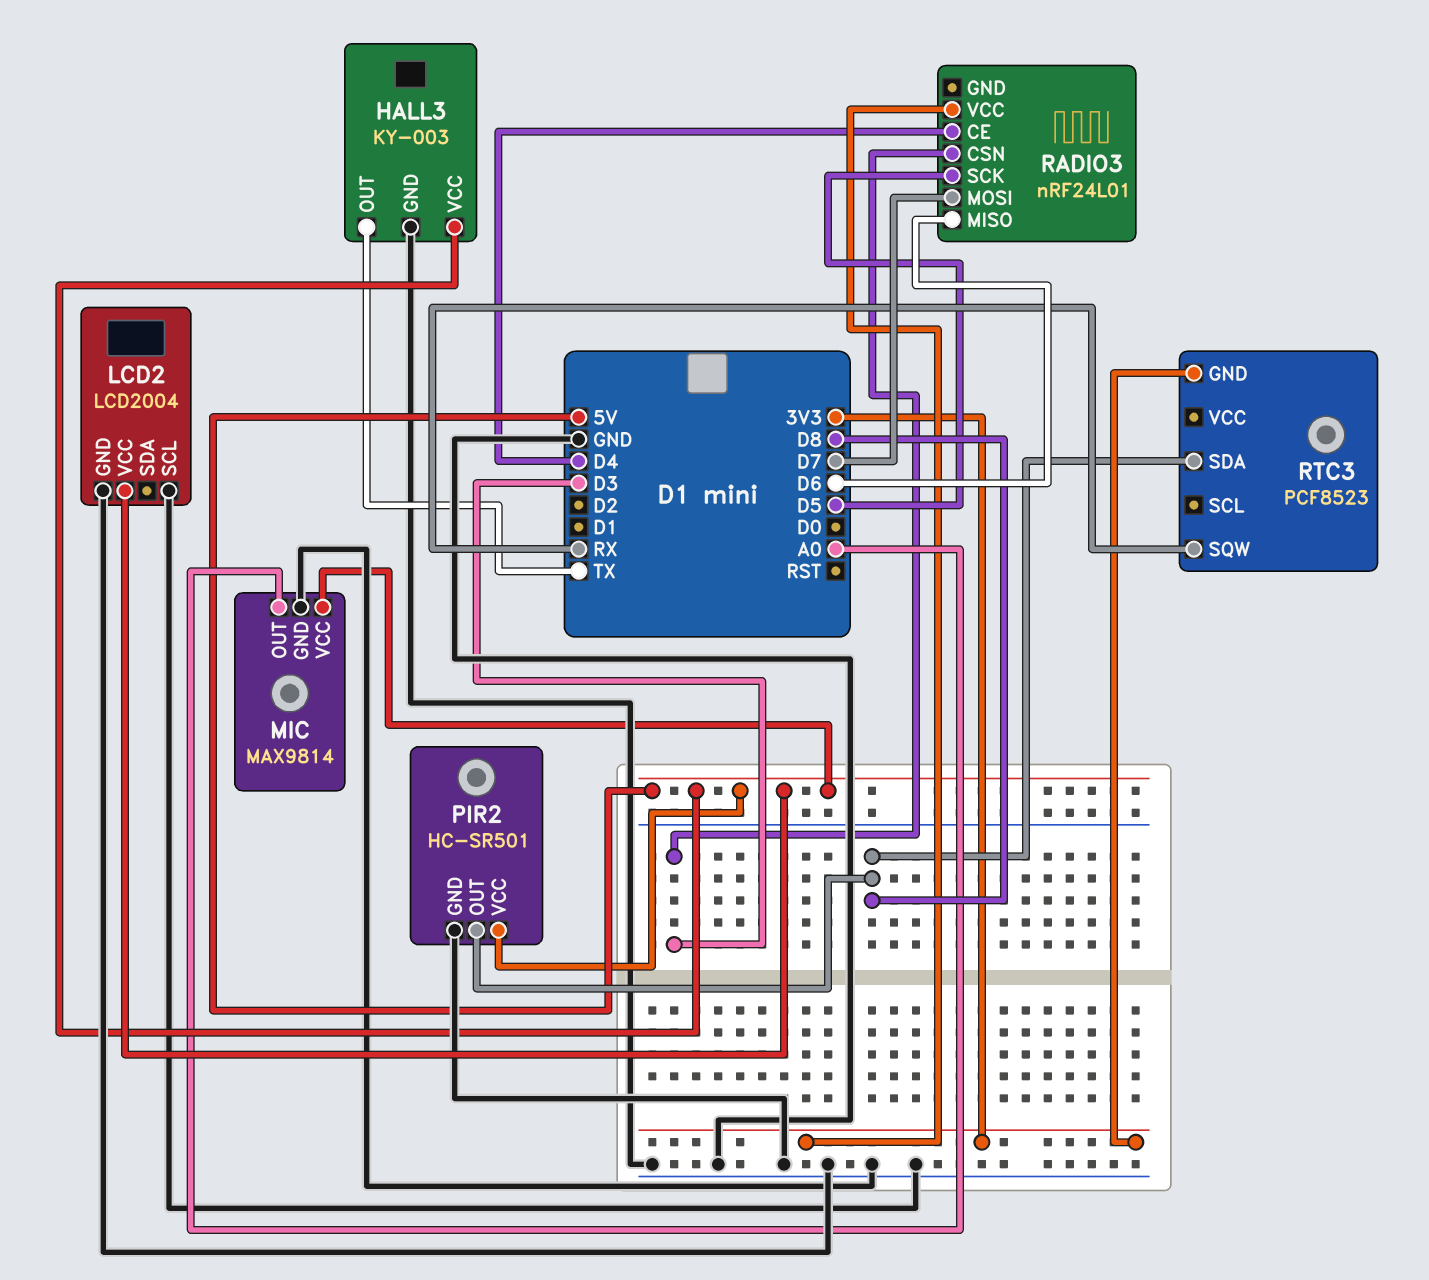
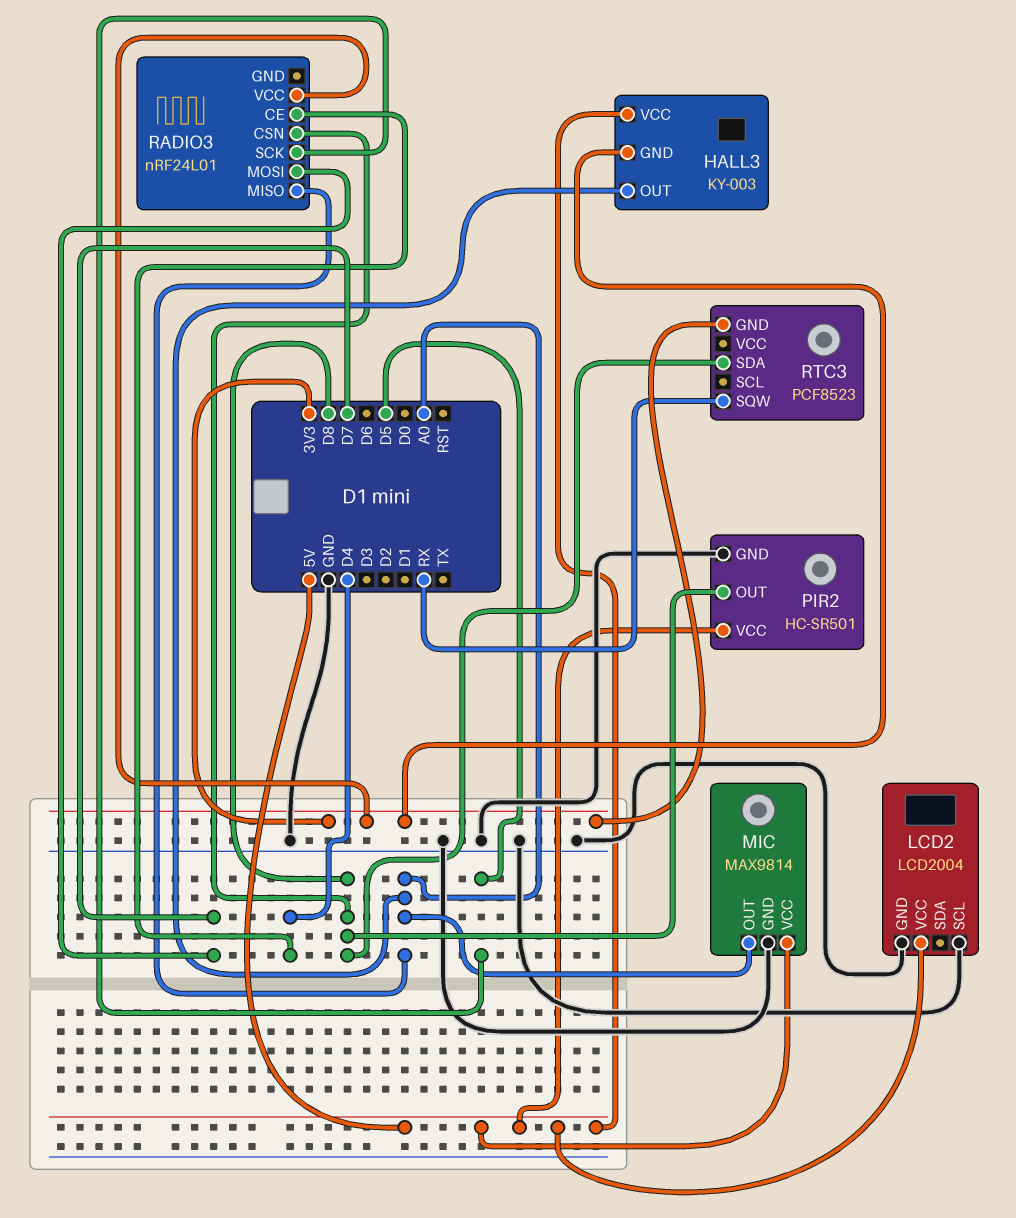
HALL3 pin GND: GND -> 3V3
HALL3 pin OUT: TX -> A0
RADIO3 pin CSN: D3 -> D8
RADIO3 pin MISO: D6 -> A0

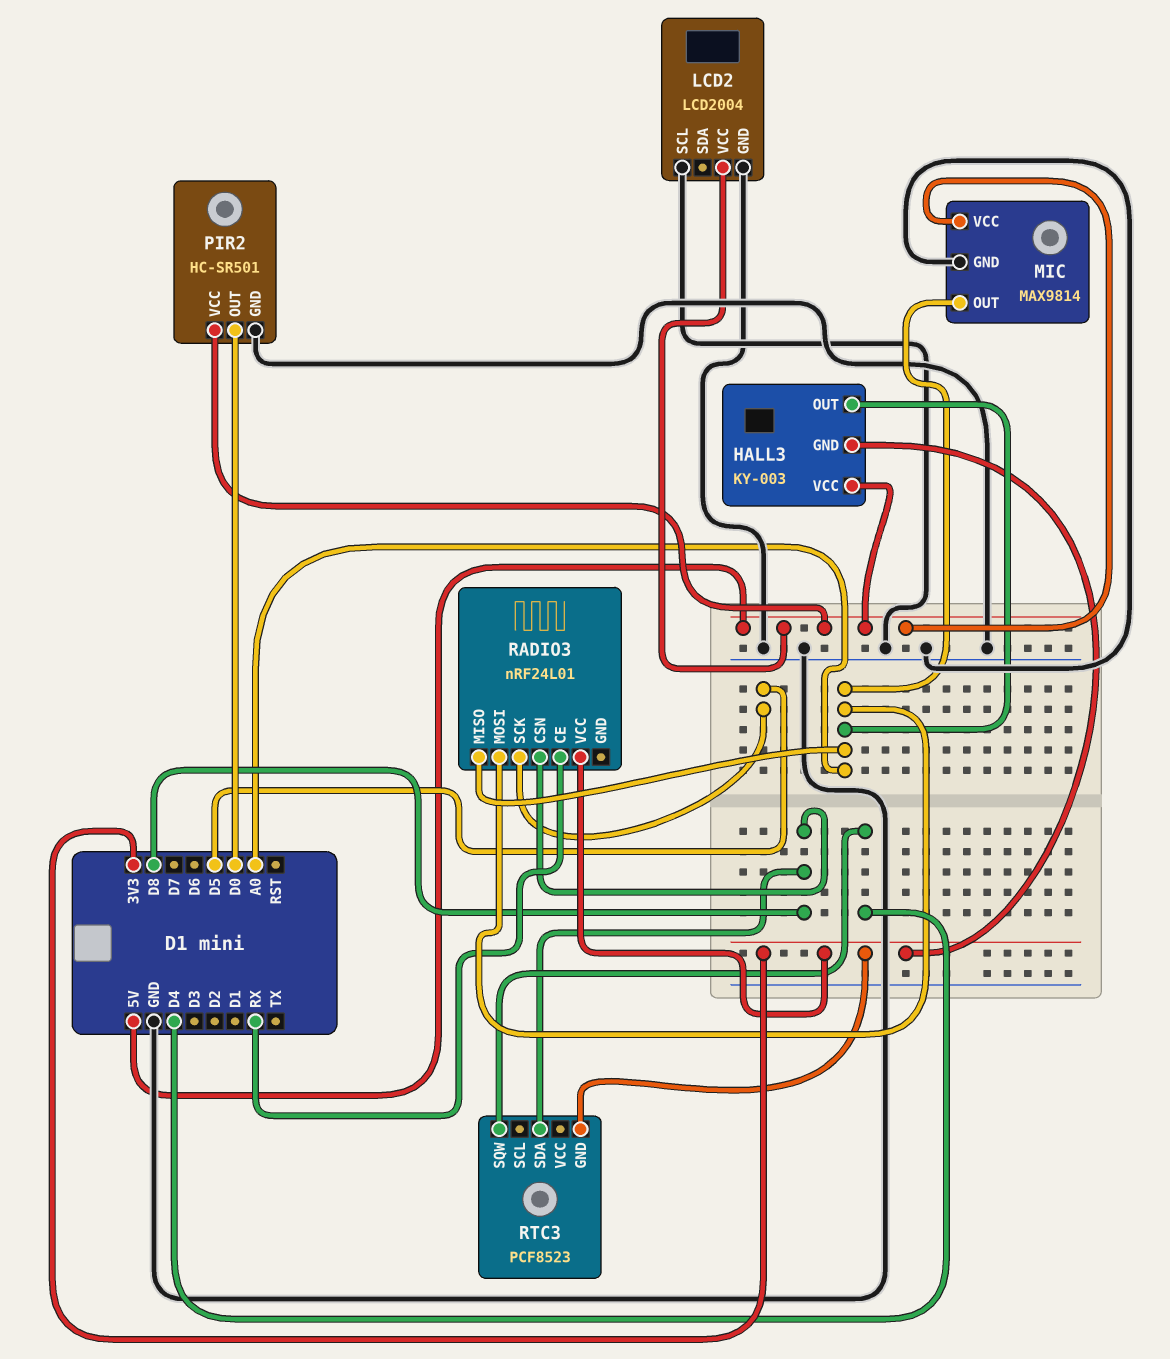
PIR2 pin OUT: D8 -> D0
RADIO3 pin CE: D4 -> RX
RADIO3 pin MOSI: D7 -> A0
RTC3 pin SQW: RX -> D4

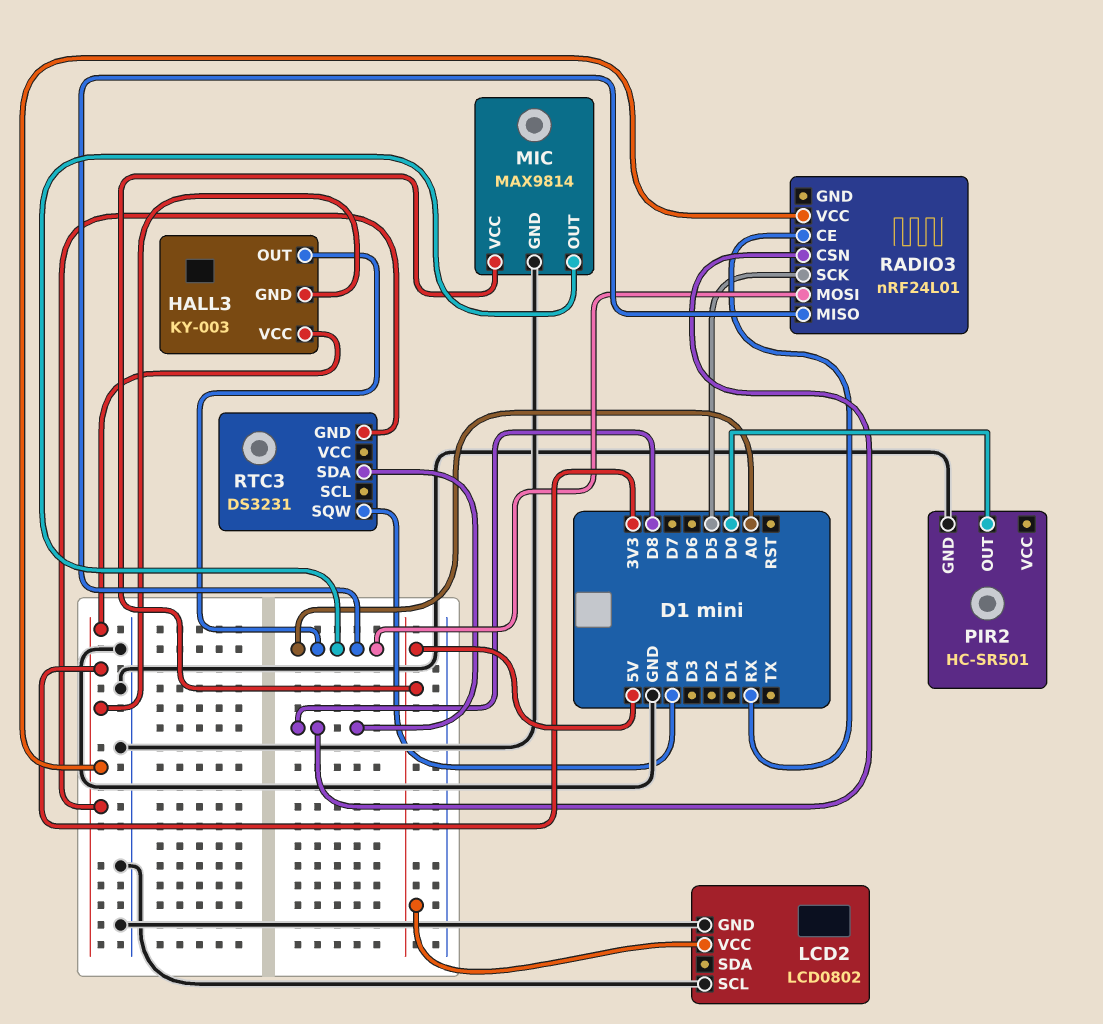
HALL3 pin VCC: 5V -> 3V3
LCD2: LCD2004 -> LCD0802
PIR2 pin VCC: 5V -> none
RTC3: PCF8523 -> DS3231

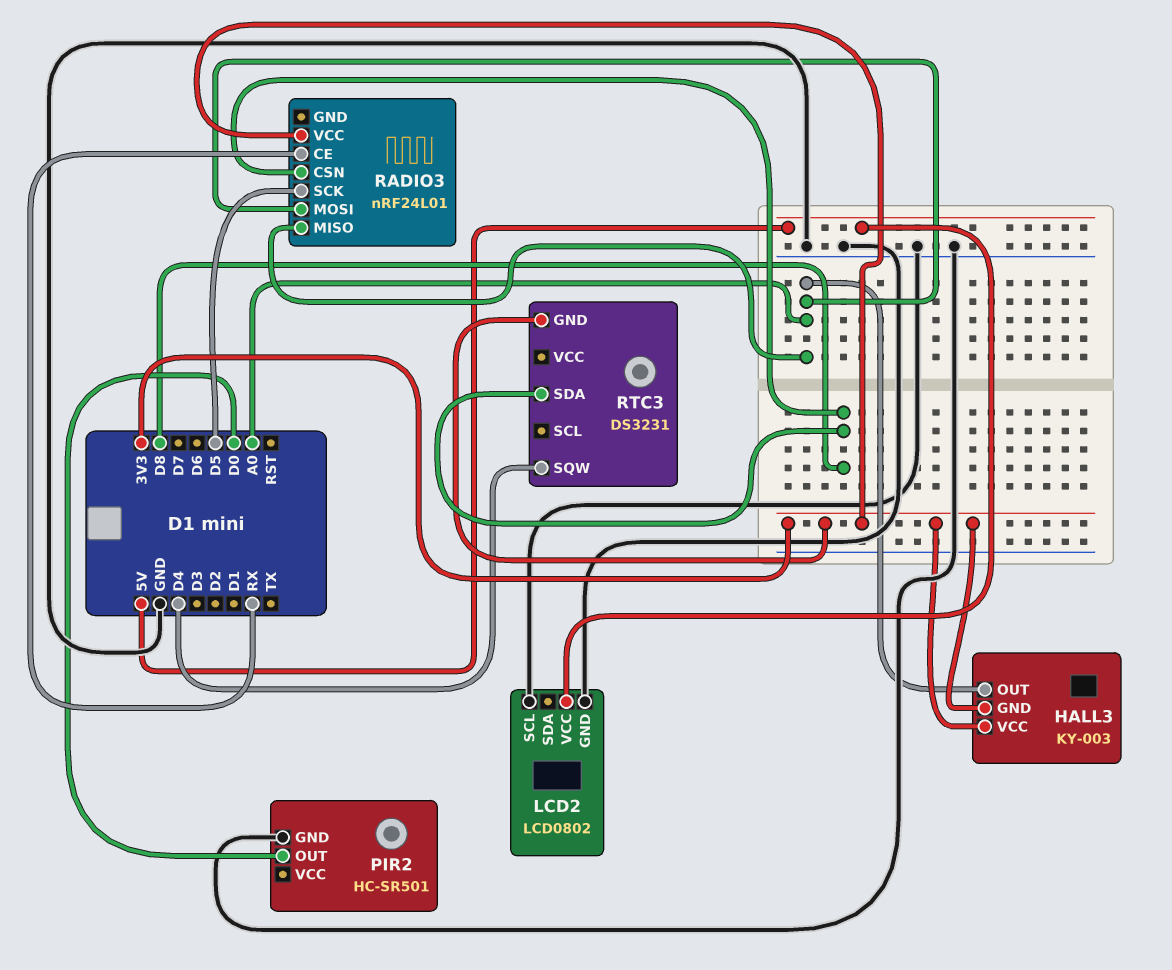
MIC: MAX9814 -> none
MIC pin GND: GND -> none
MIC pin OUT: A0 -> none
MIC pin VCC: 5V -> none

